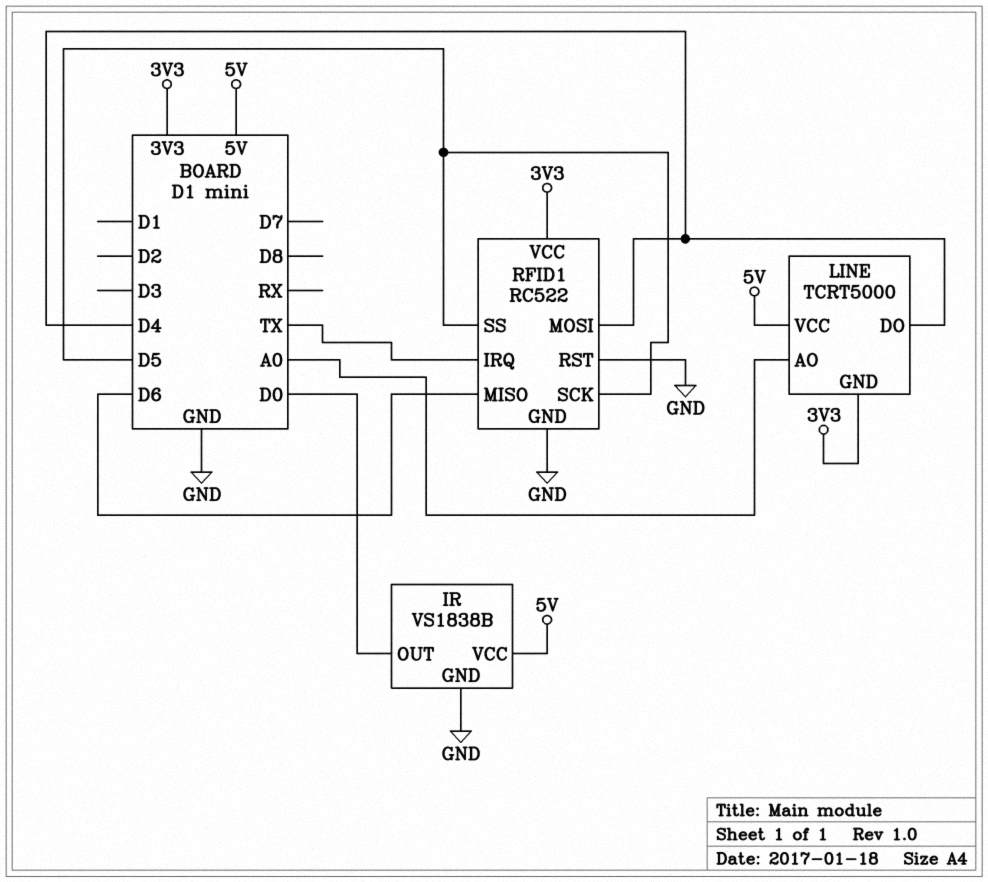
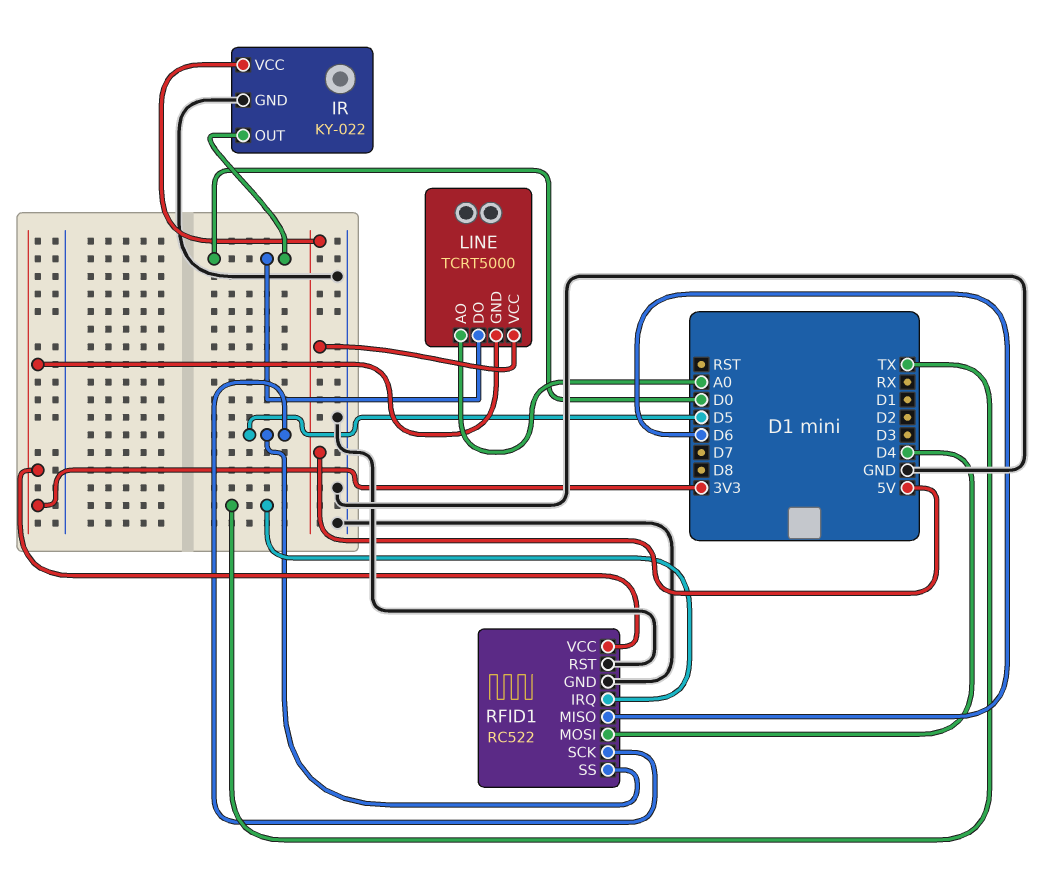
IR: VS1838B -> KY-022
LINE pin DO: D4 -> D0

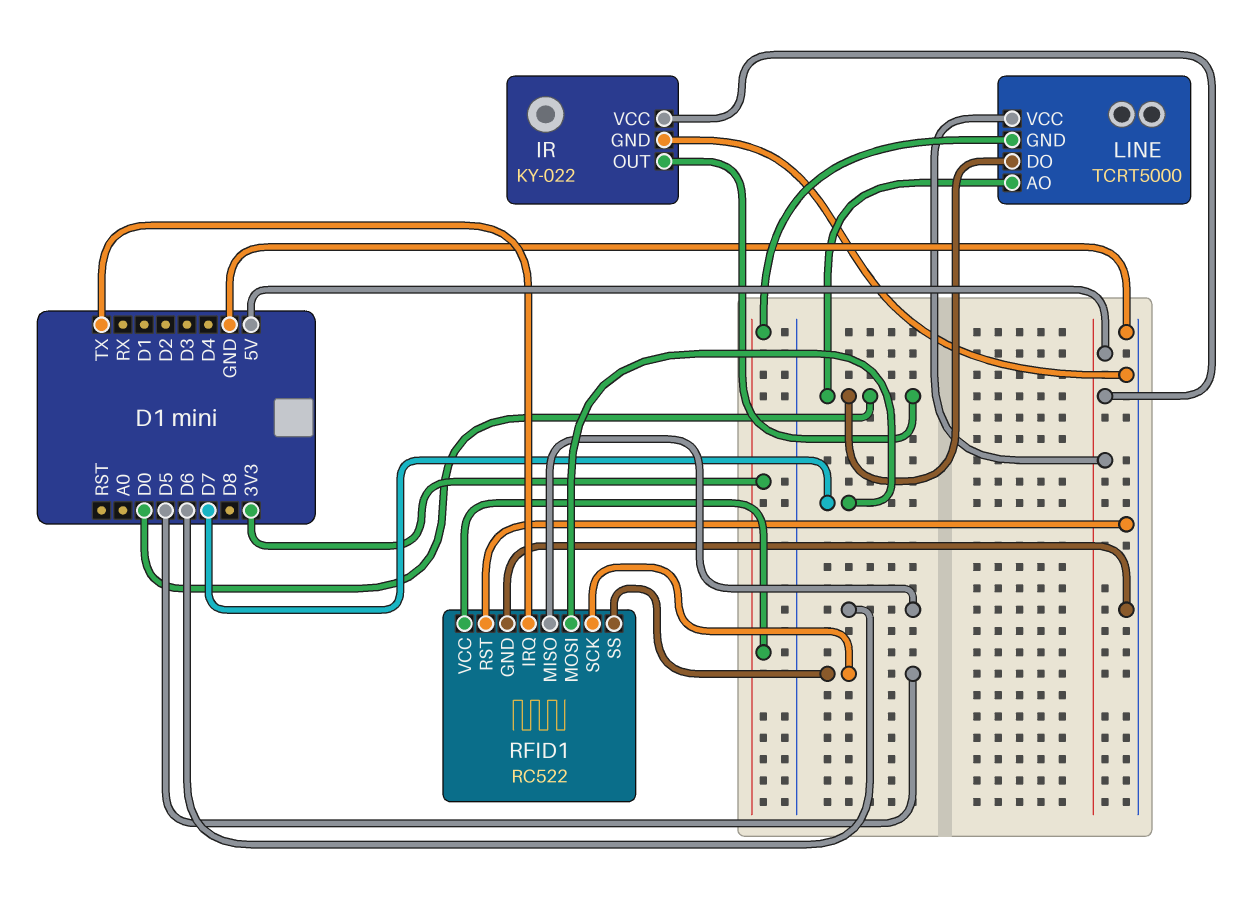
LINE pin AO: A0 -> D0
RFID1 pin MOSI: D4 -> D7

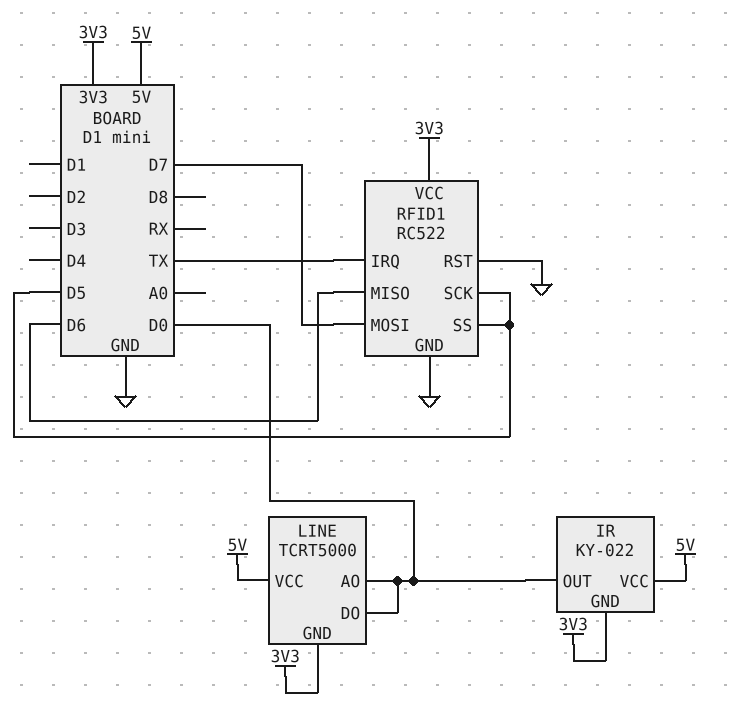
IR pin GND: GND -> 3V3

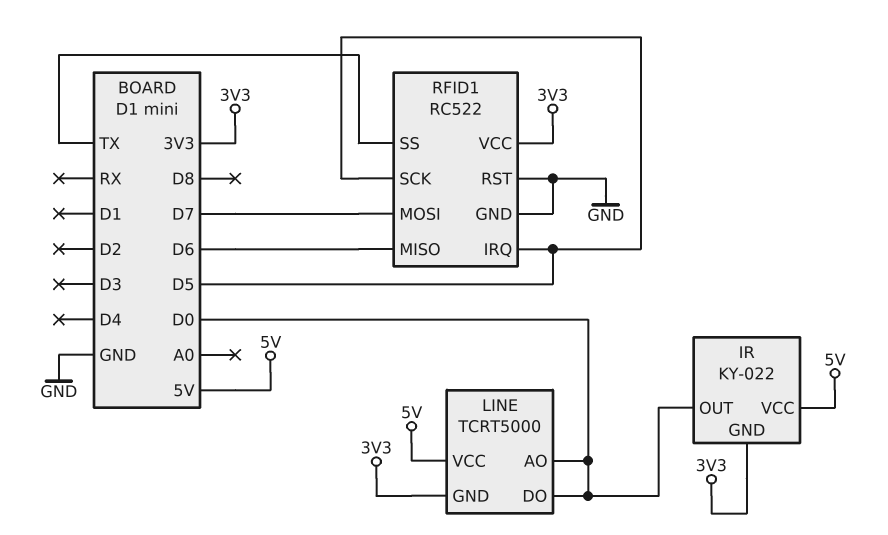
RFID1 pin IRQ: TX -> D5
RFID1 pin SS: D5 -> TX

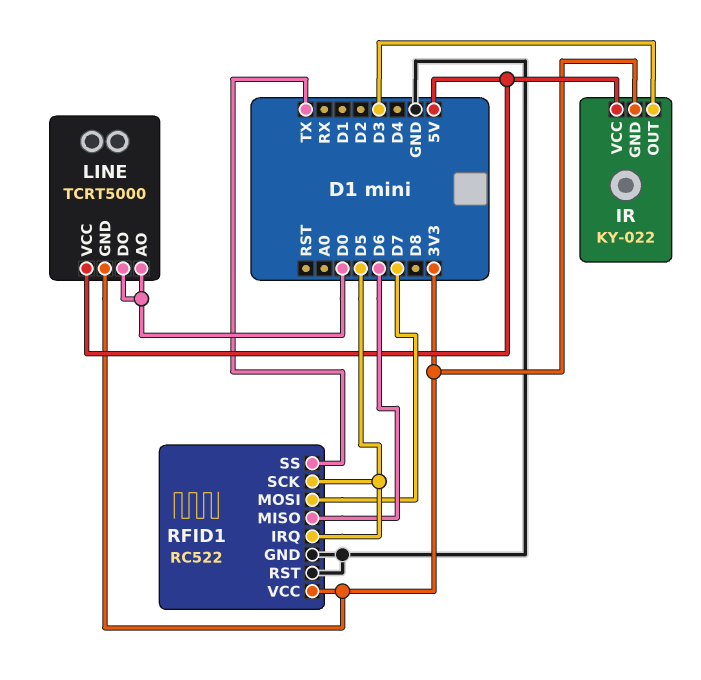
IR pin OUT: D0 -> D3

